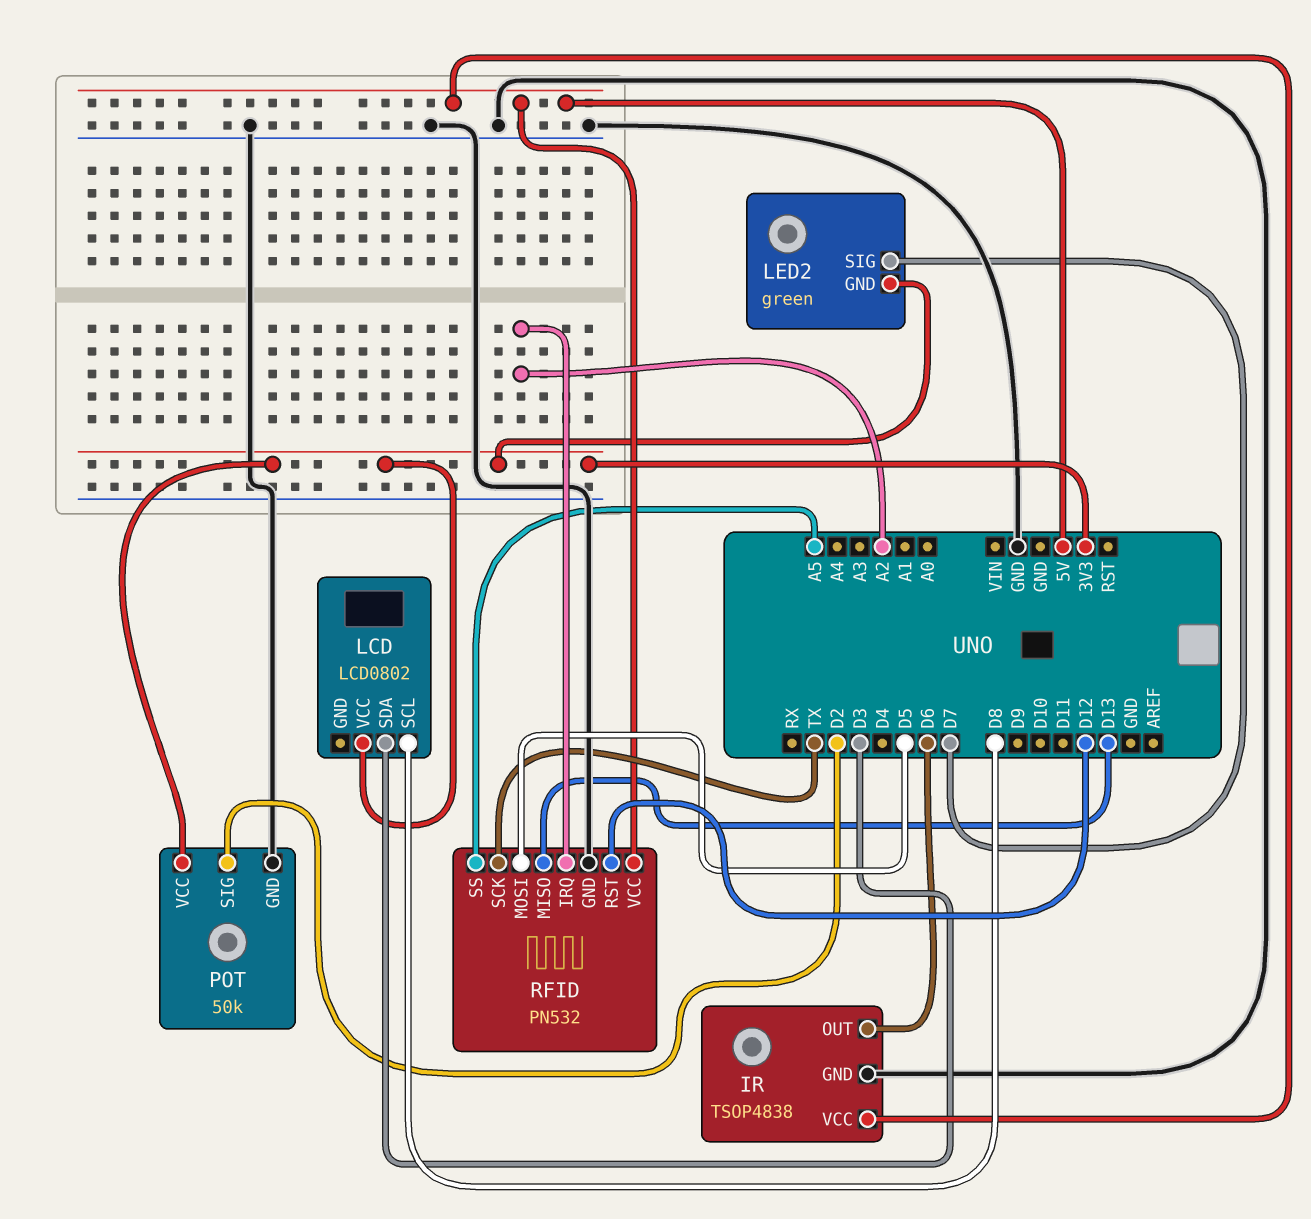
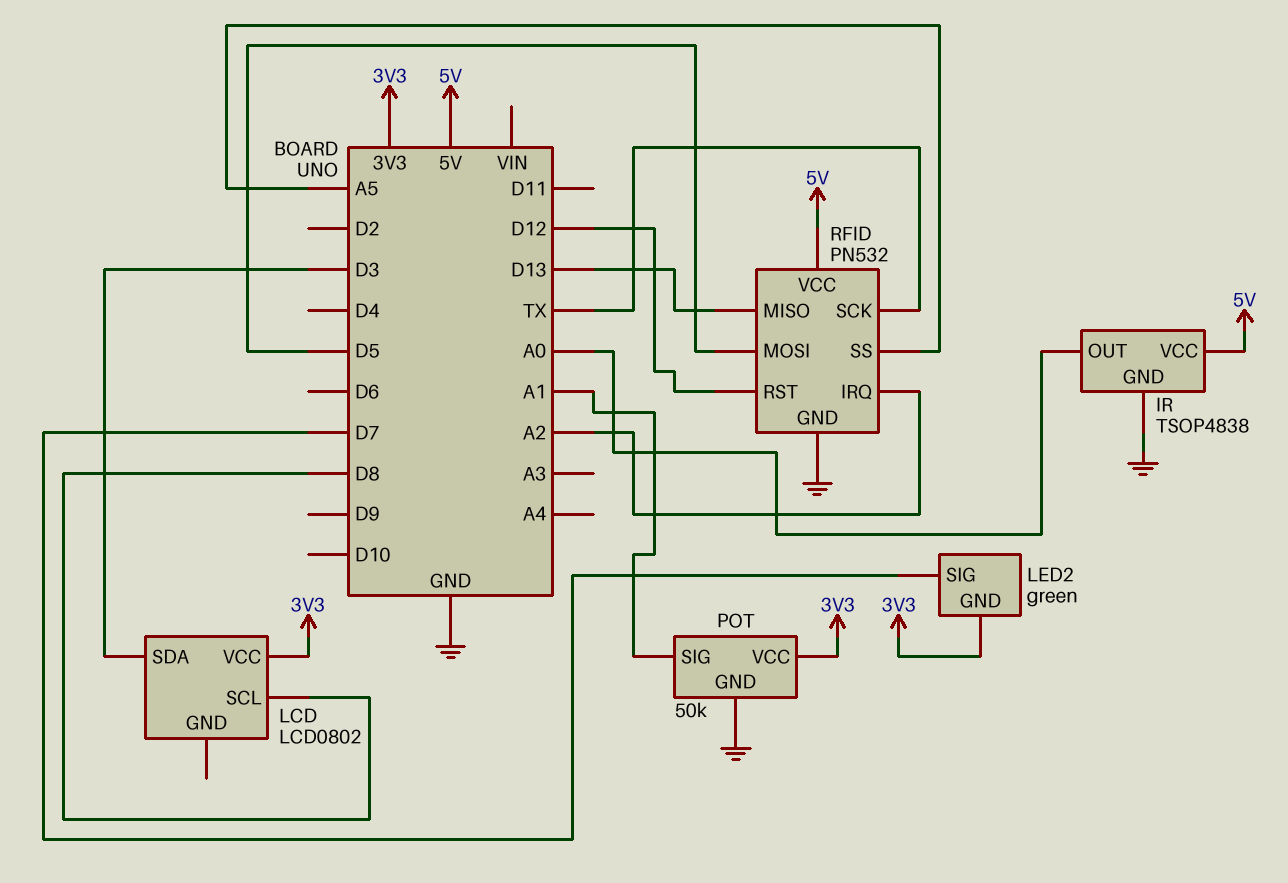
IR pin OUT: D6 -> A0
POT pin SIG: D2 -> A1

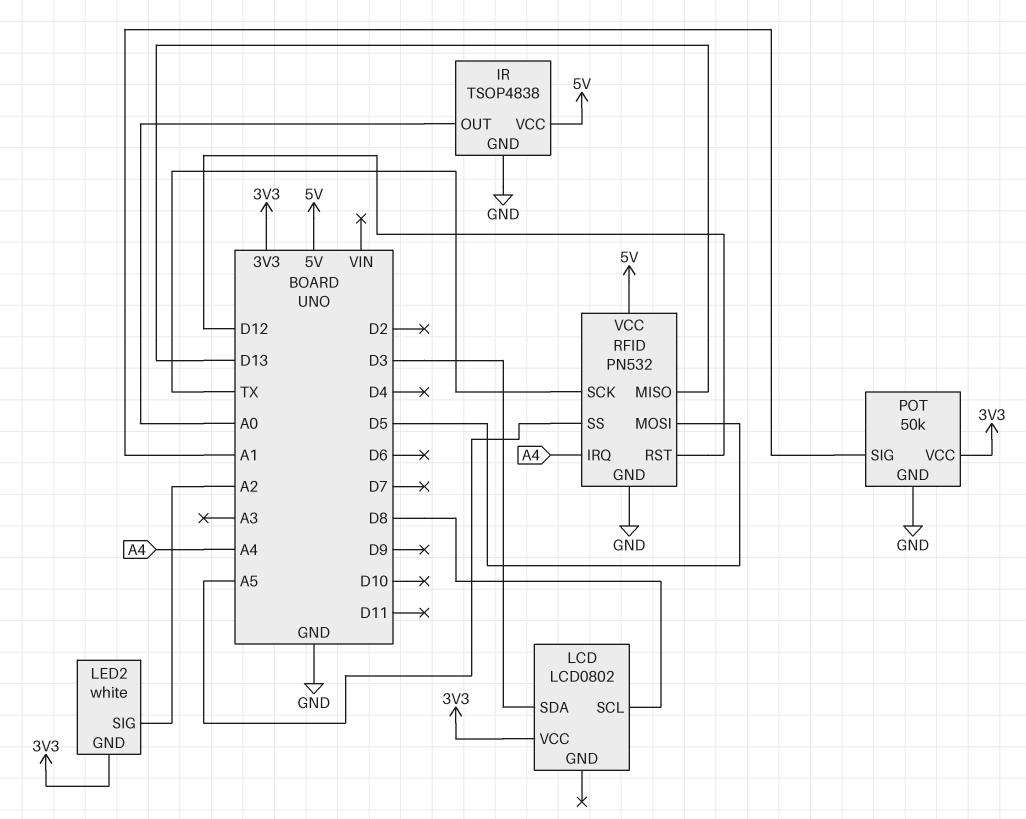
LED2: green -> white
LED2 pin SIG: D7 -> A2
RFID pin IRQ: A2 -> A4

